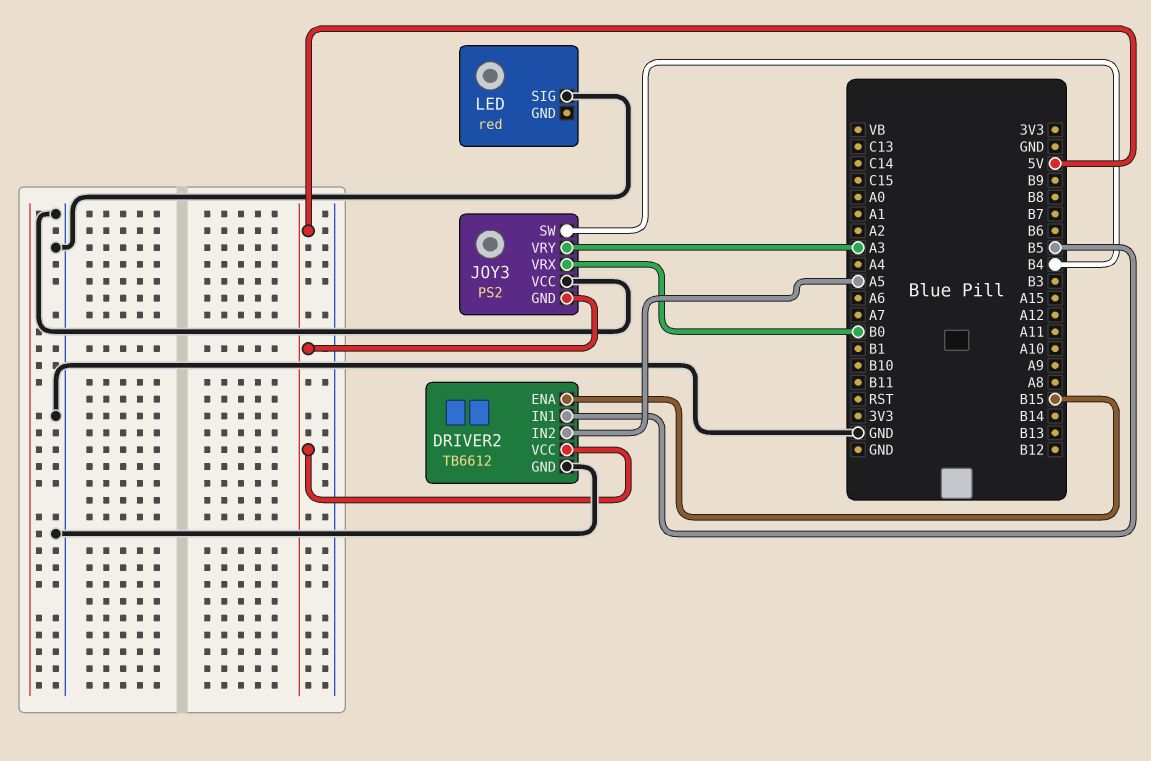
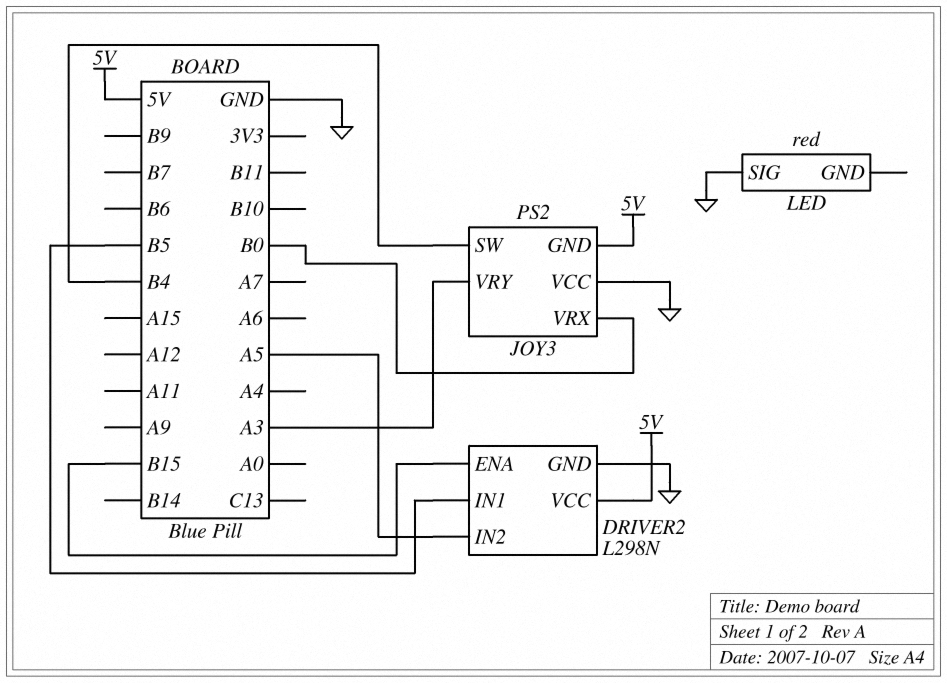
DRIVER2: TB6612 -> L298N

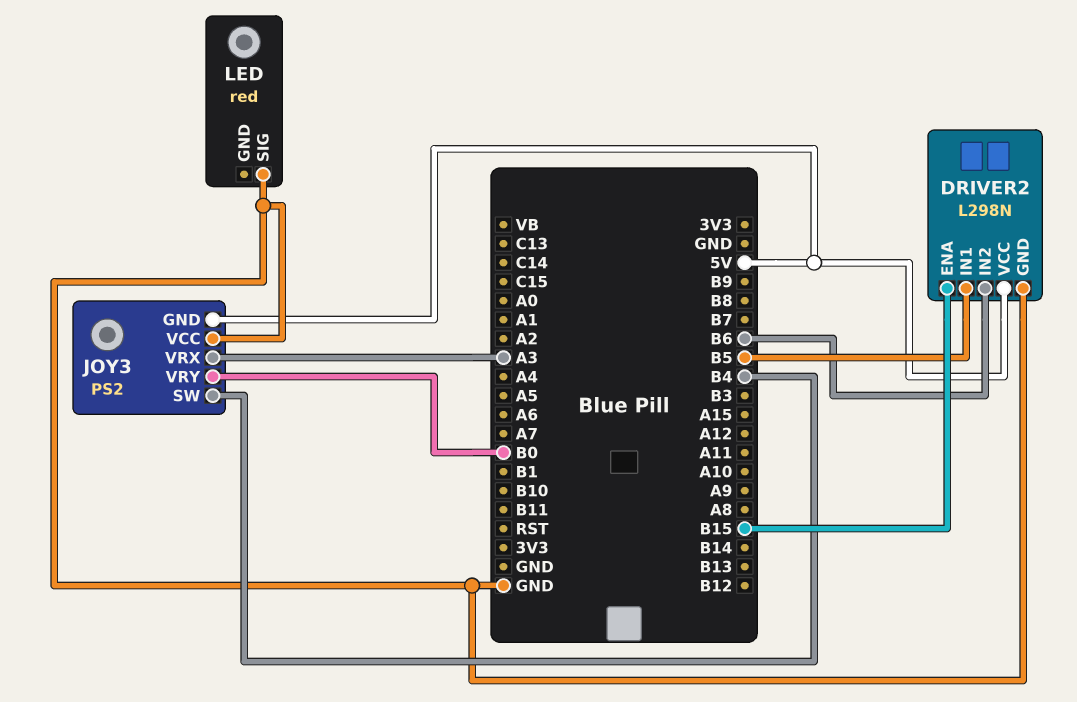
DRIVER2 pin IN2: A5 -> B6
JOY3 pin VRX: B0 -> A3
JOY3 pin VRY: A3 -> B0

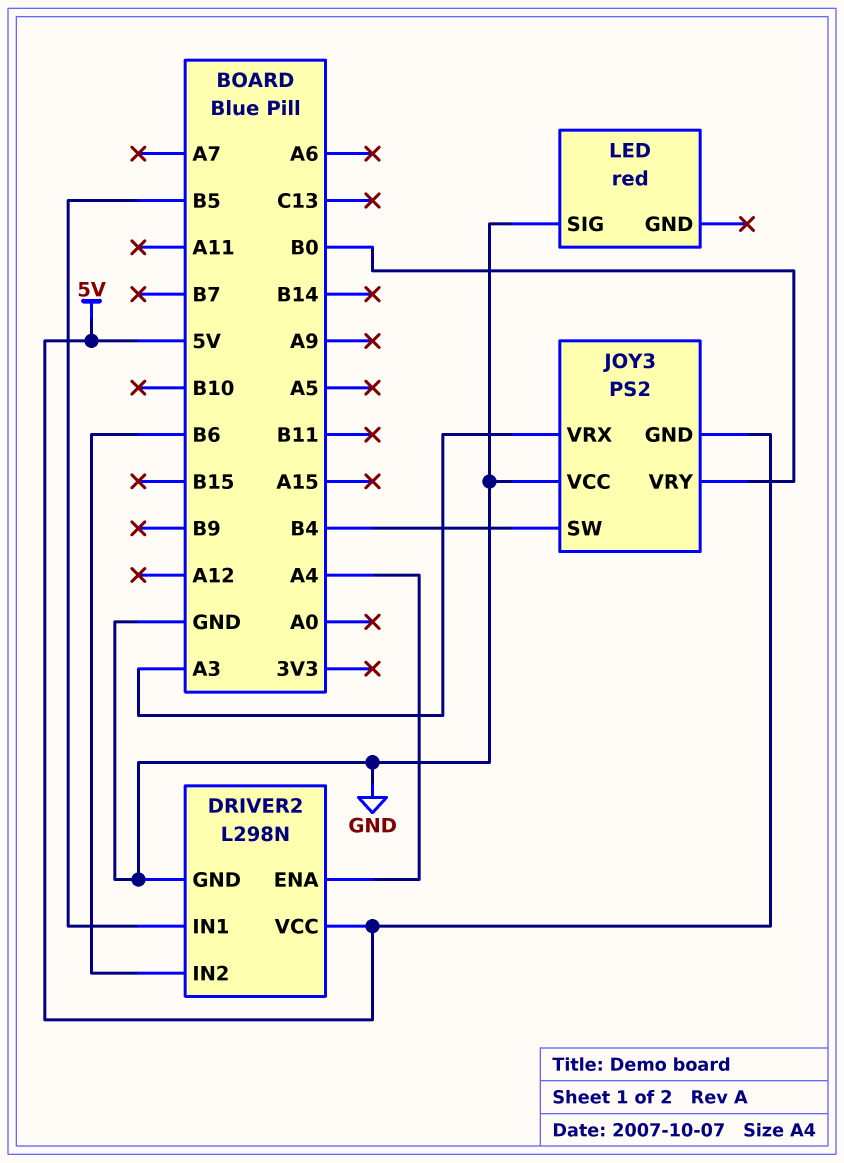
DRIVER2 pin ENA: B15 -> A4

